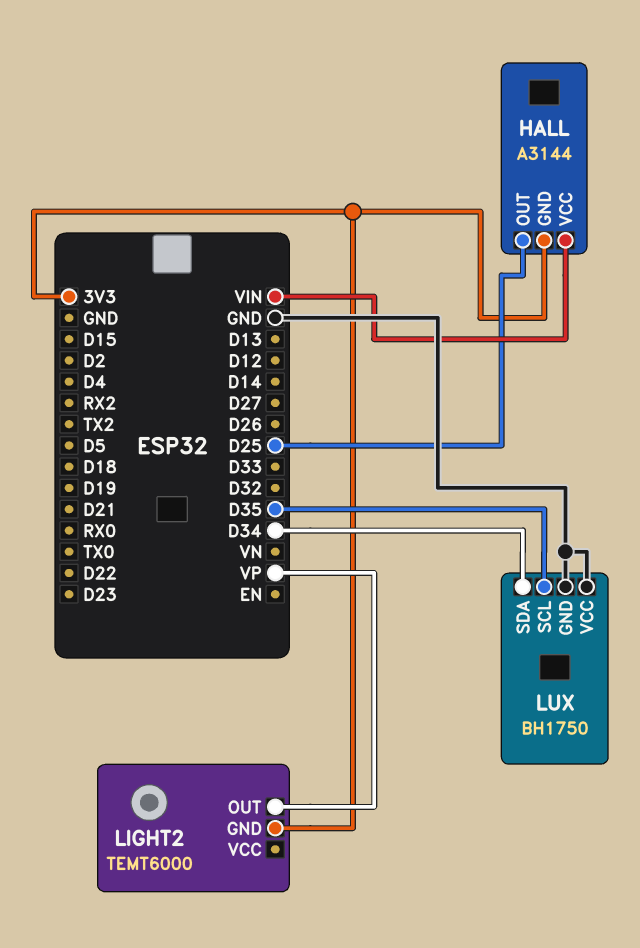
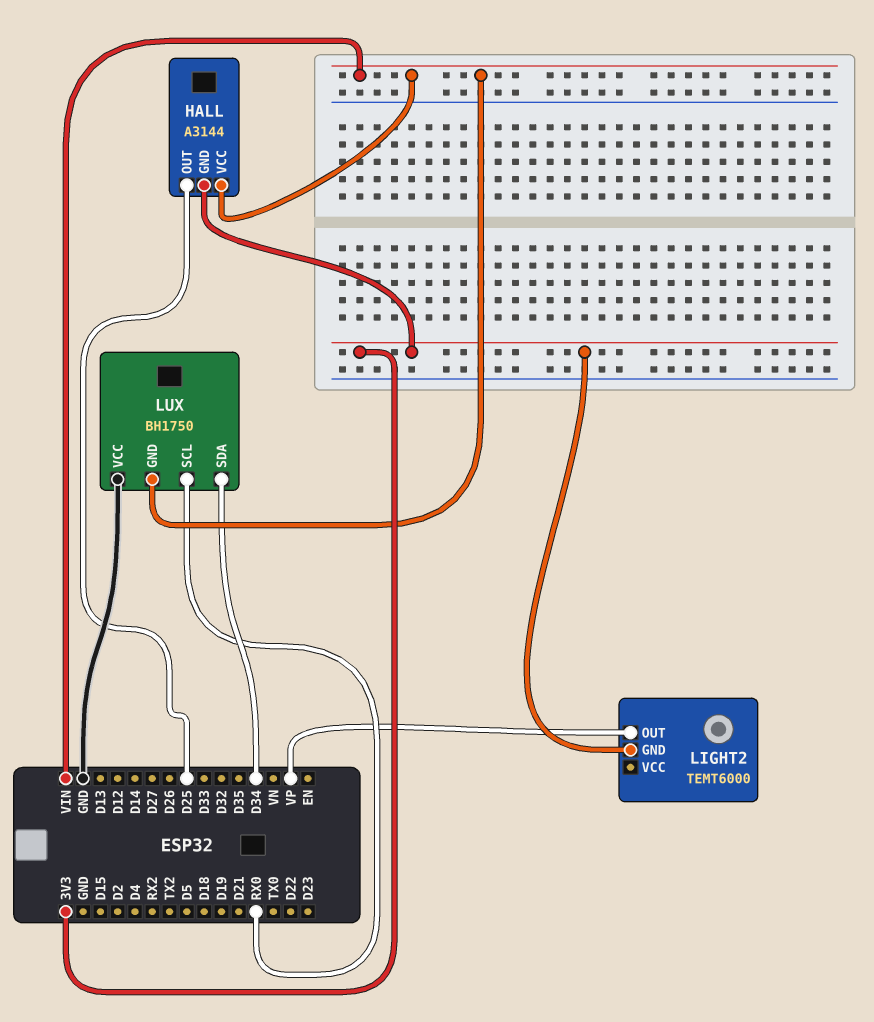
LUX pin GND: GND -> VIN
LUX pin SCL: D35 -> RX0

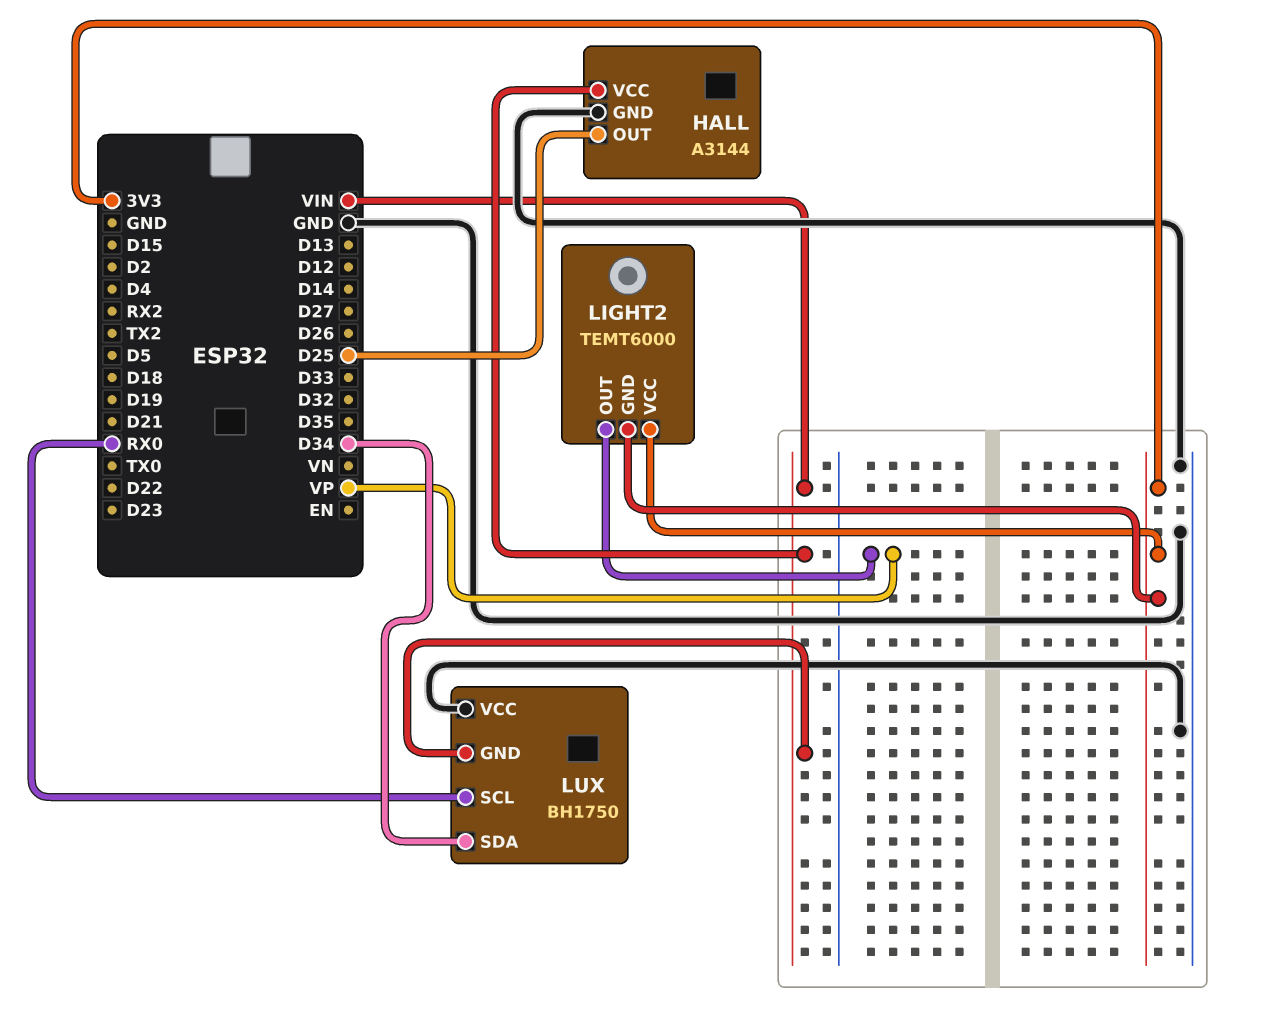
HALL pin GND: 3V3 -> GND
LIGHT2 pin VCC: none -> 3V3

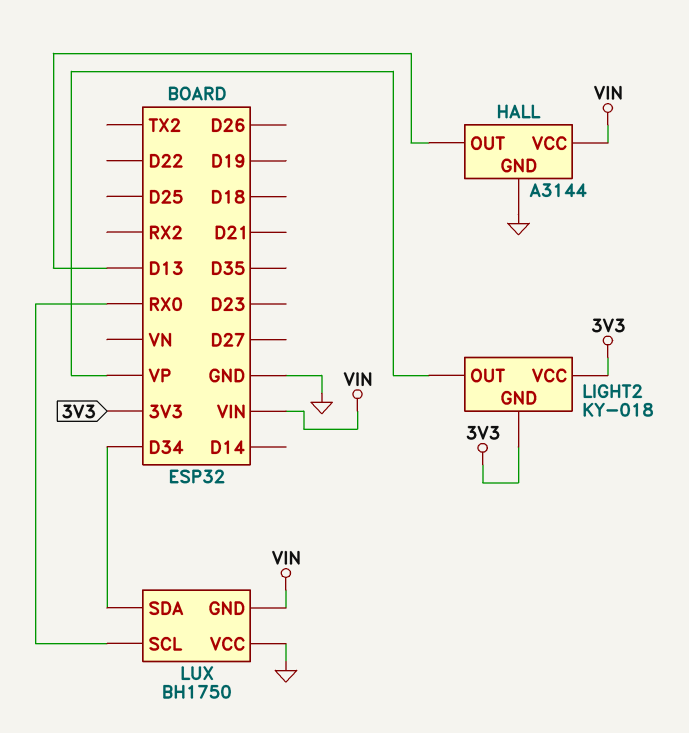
HALL pin OUT: D25 -> D13
LIGHT2: TEMT6000 -> KY-018

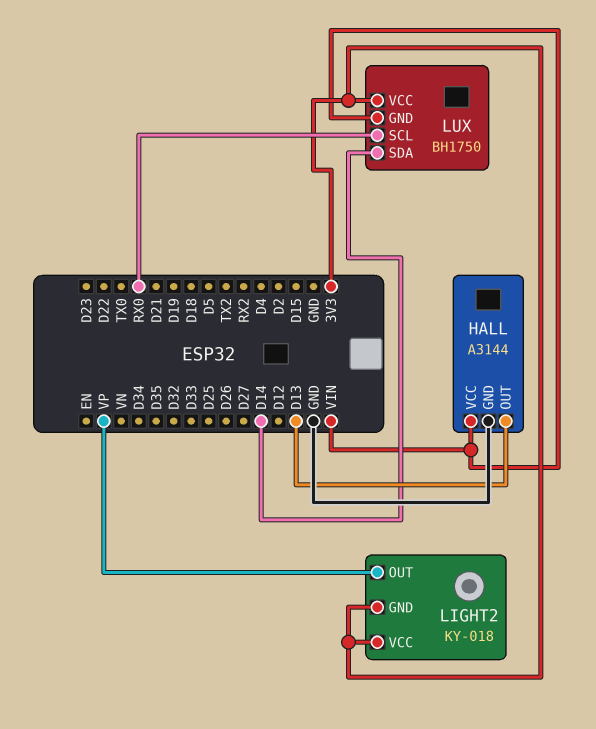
LUX pin SDA: D34 -> D14
LUX pin VCC: GND -> 3V3

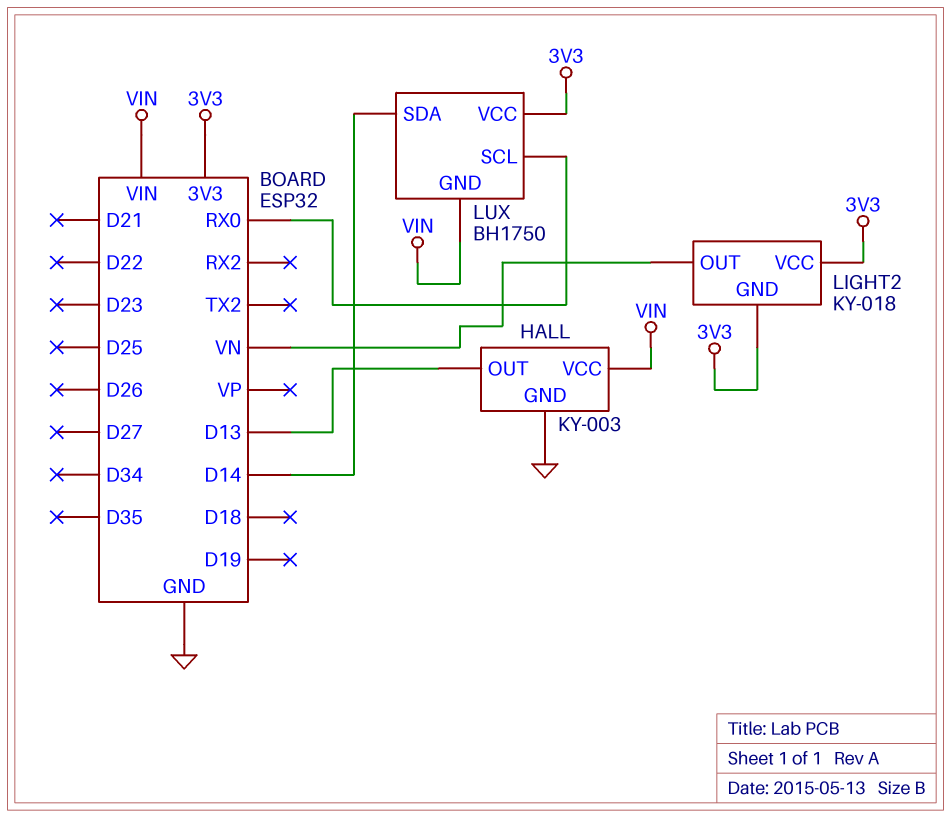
HALL: A3144 -> KY-003
LIGHT2 pin OUT: VP -> VN

